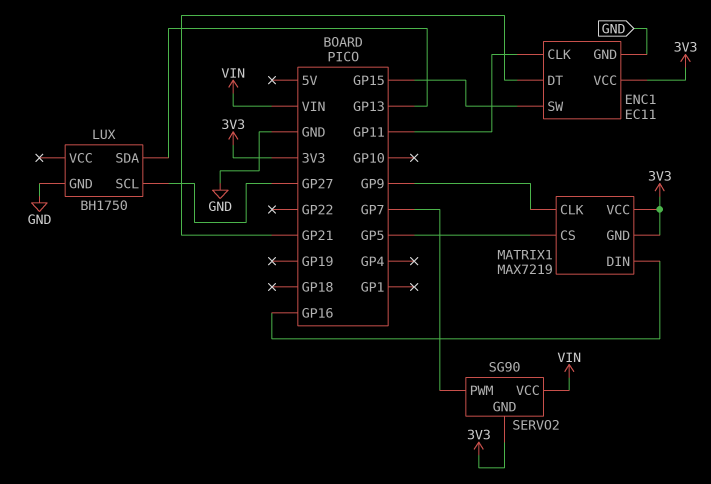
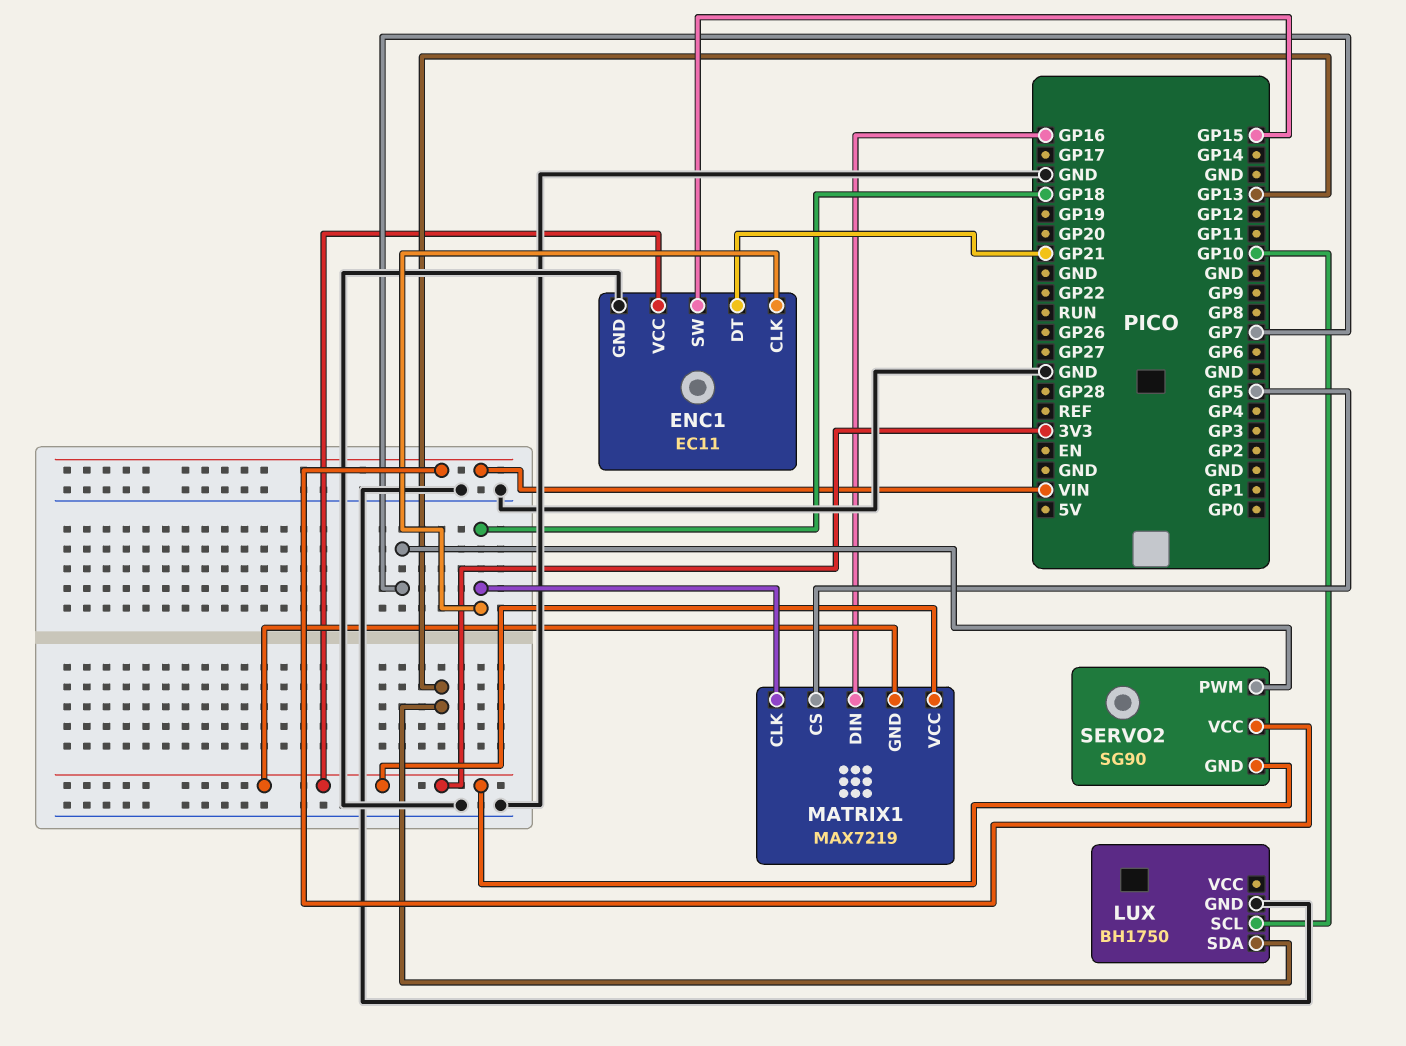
ENC1 pin CLK: GP11 -> GP18
LUX pin SCL: GP27 -> GP10
MATRIX1 pin CLK: GP9 -> GP18

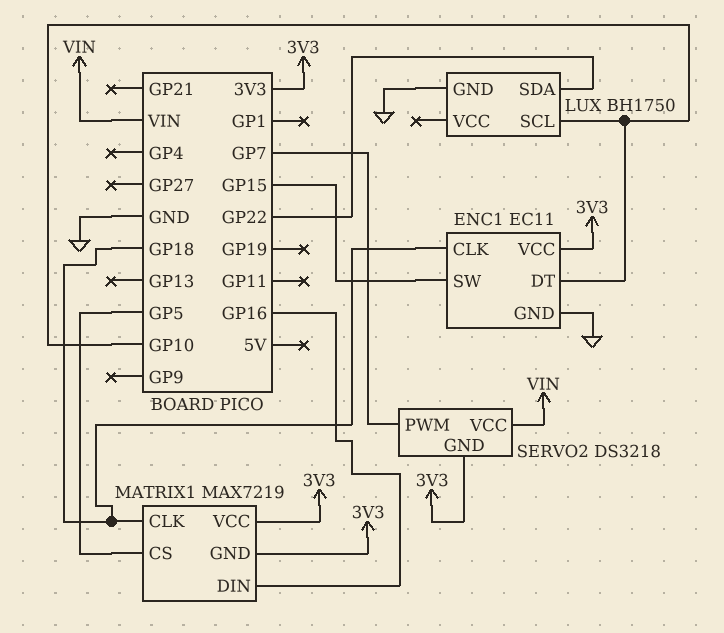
ENC1 pin DT: GP21 -> GP10
LUX pin SDA: GP13 -> GP22
SERVO2: SG90 -> DS3218

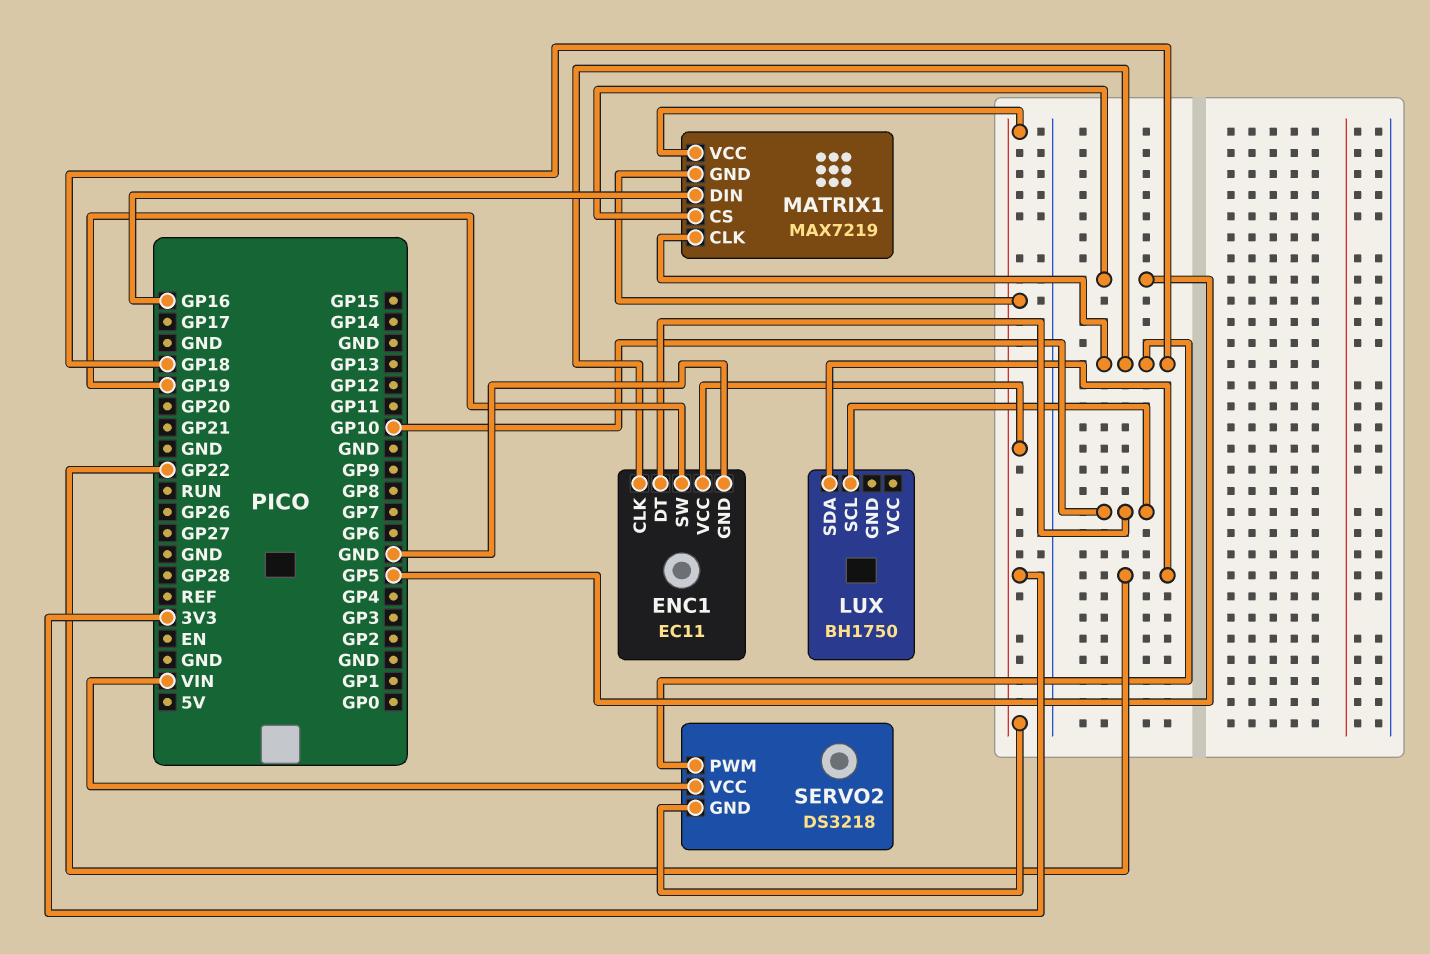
ENC1 pin SW: GP15 -> GP19
LUX pin GND: GND -> none
SERVO2 pin PWM: GP7 -> GP18

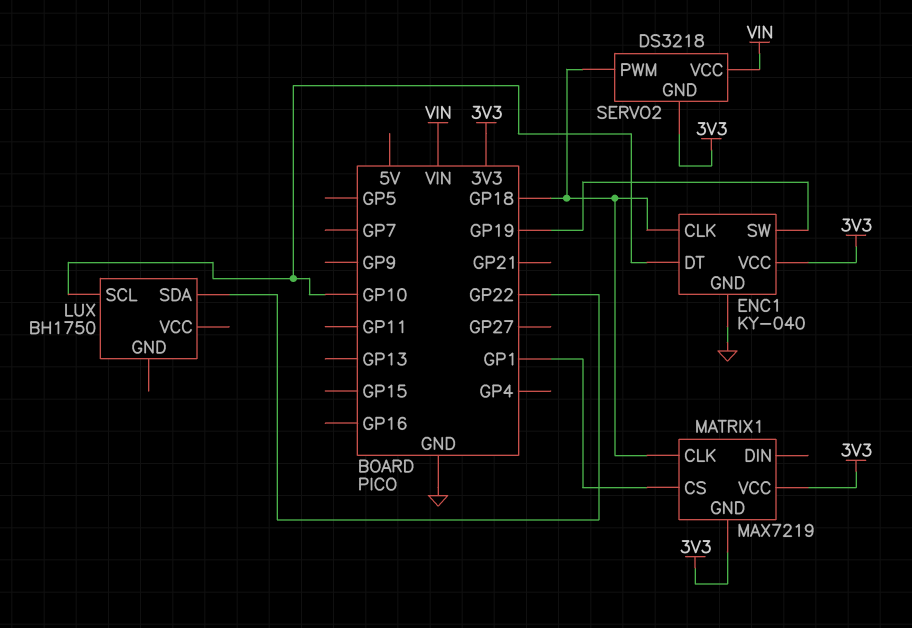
ENC1: EC11 -> KY-040
MATRIX1 pin CS: GP5 -> GP1
MATRIX1 pin DIN: GP16 -> none

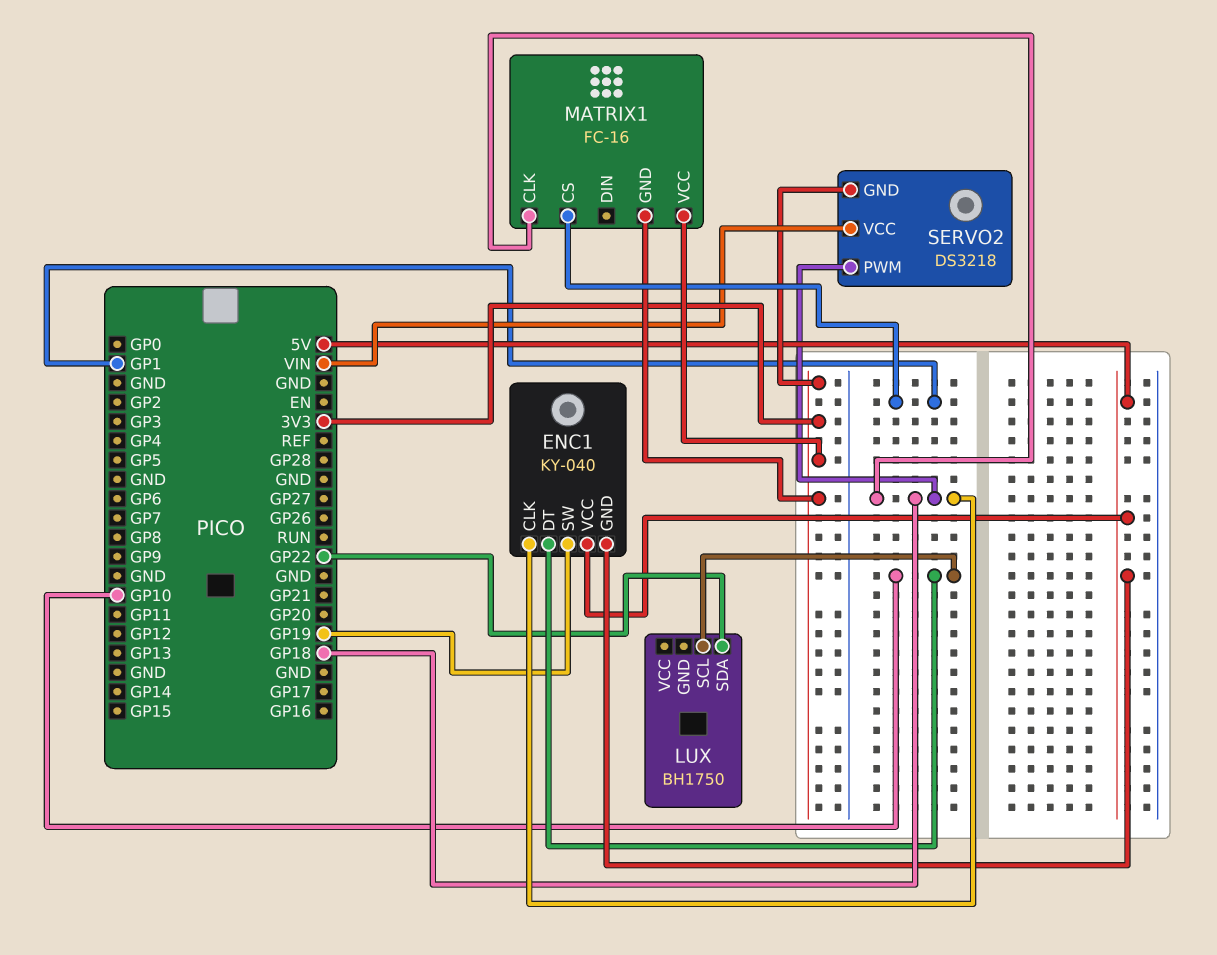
ENC1 pin GND: GND -> 5V
ENC1 pin VCC: 3V3 -> 5V
MATRIX1: MAX7219 -> FC-16

